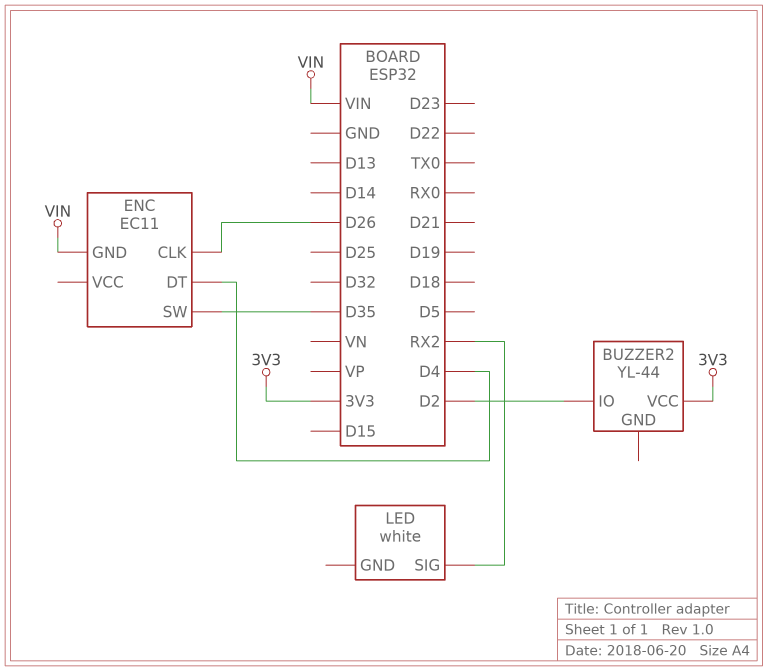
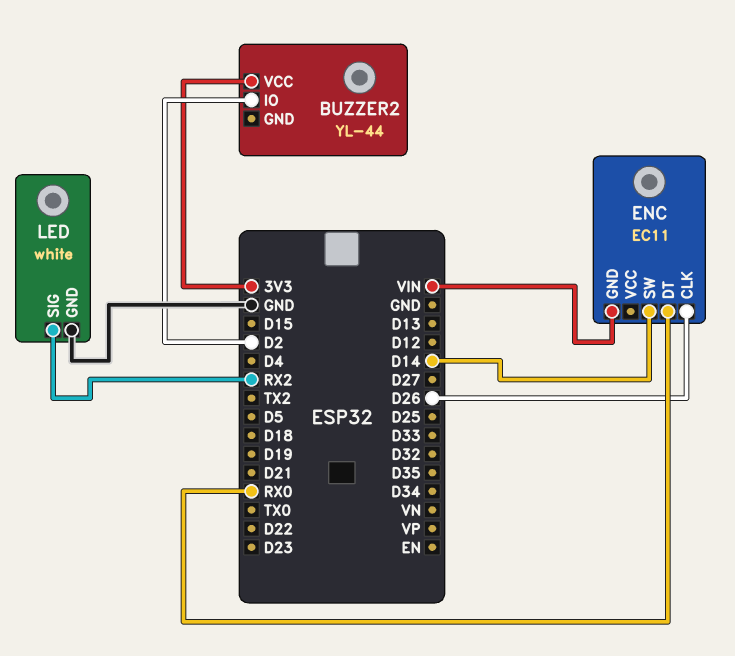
ENC pin DT: D4 -> RX0
ENC pin SW: D35 -> D14
LED pin GND: none -> GND

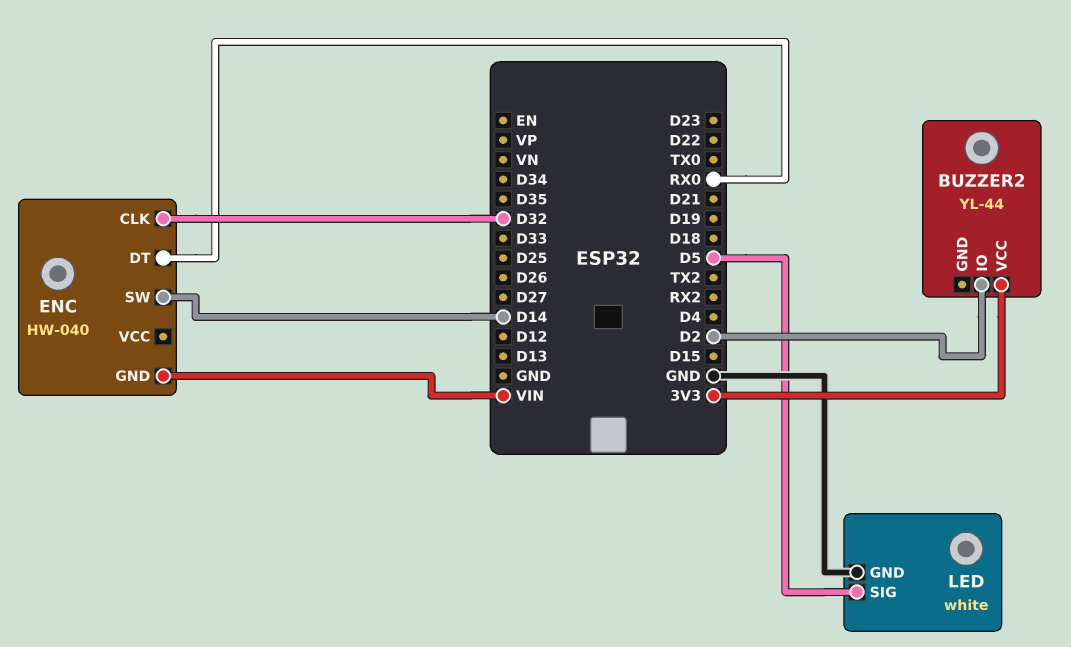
ENC: EC11 -> HW-040
ENC pin CLK: D26 -> D32
LED pin SIG: RX2 -> D5

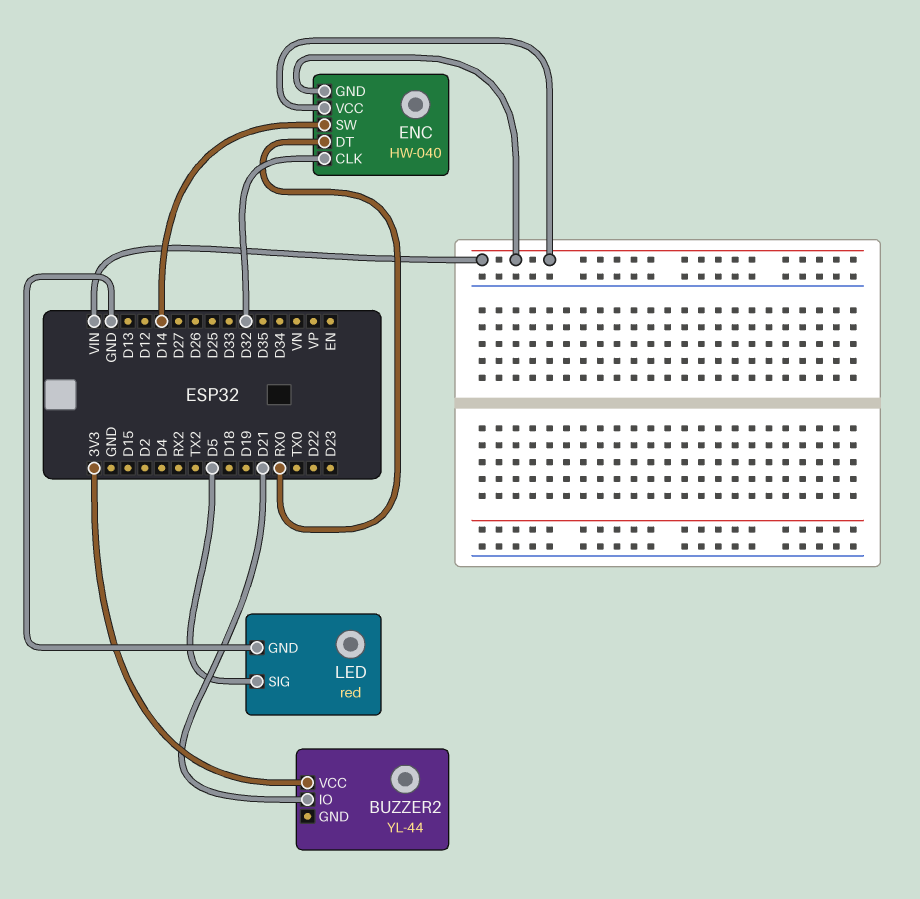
BUZZER2 pin IO: D2 -> D21
ENC pin VCC: none -> VIN
LED: white -> red

